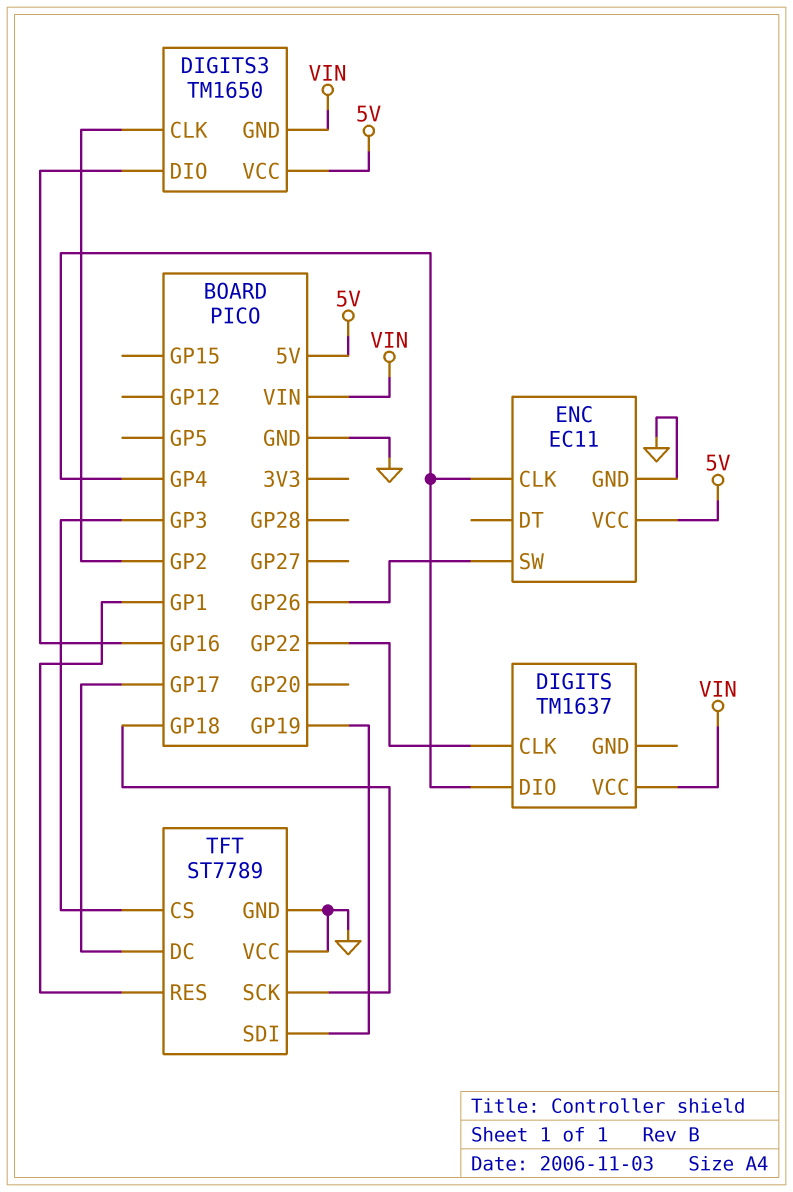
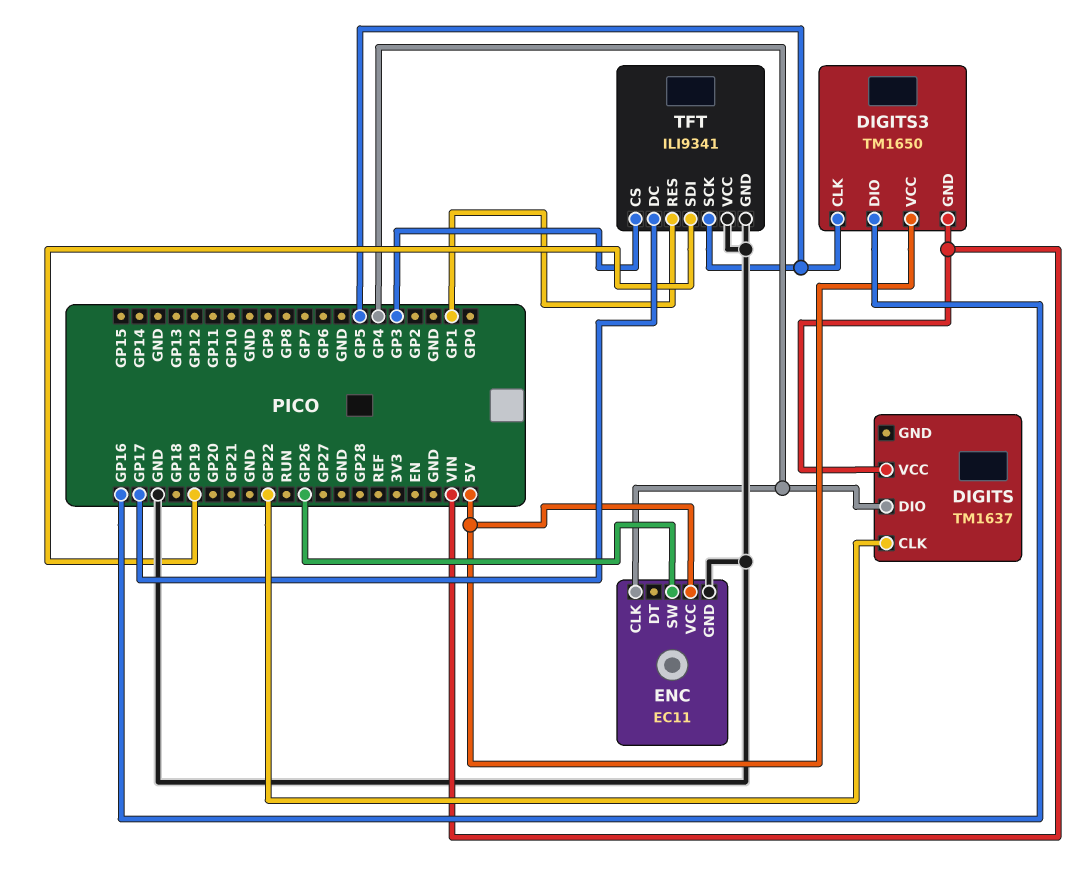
DIGITS3 pin CLK: GP2 -> GP5
TFT: ST7789 -> ILI9341
TFT pin SCK: GP18 -> GP5

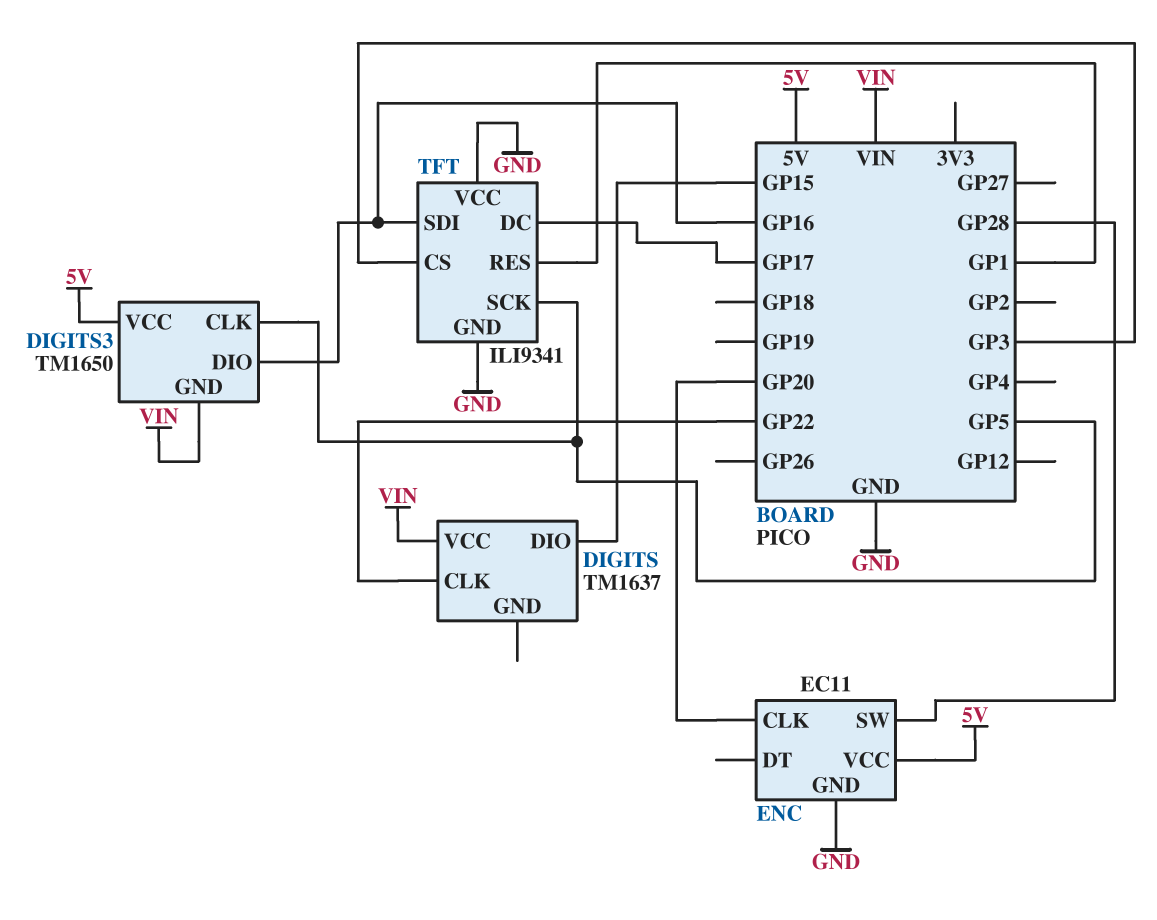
DIGITS pin DIO: GP4 -> GP15
ENC pin CLK: GP4 -> GP20
ENC pin SW: GP26 -> GP28
TFT pin SDI: GP19 -> GP16

